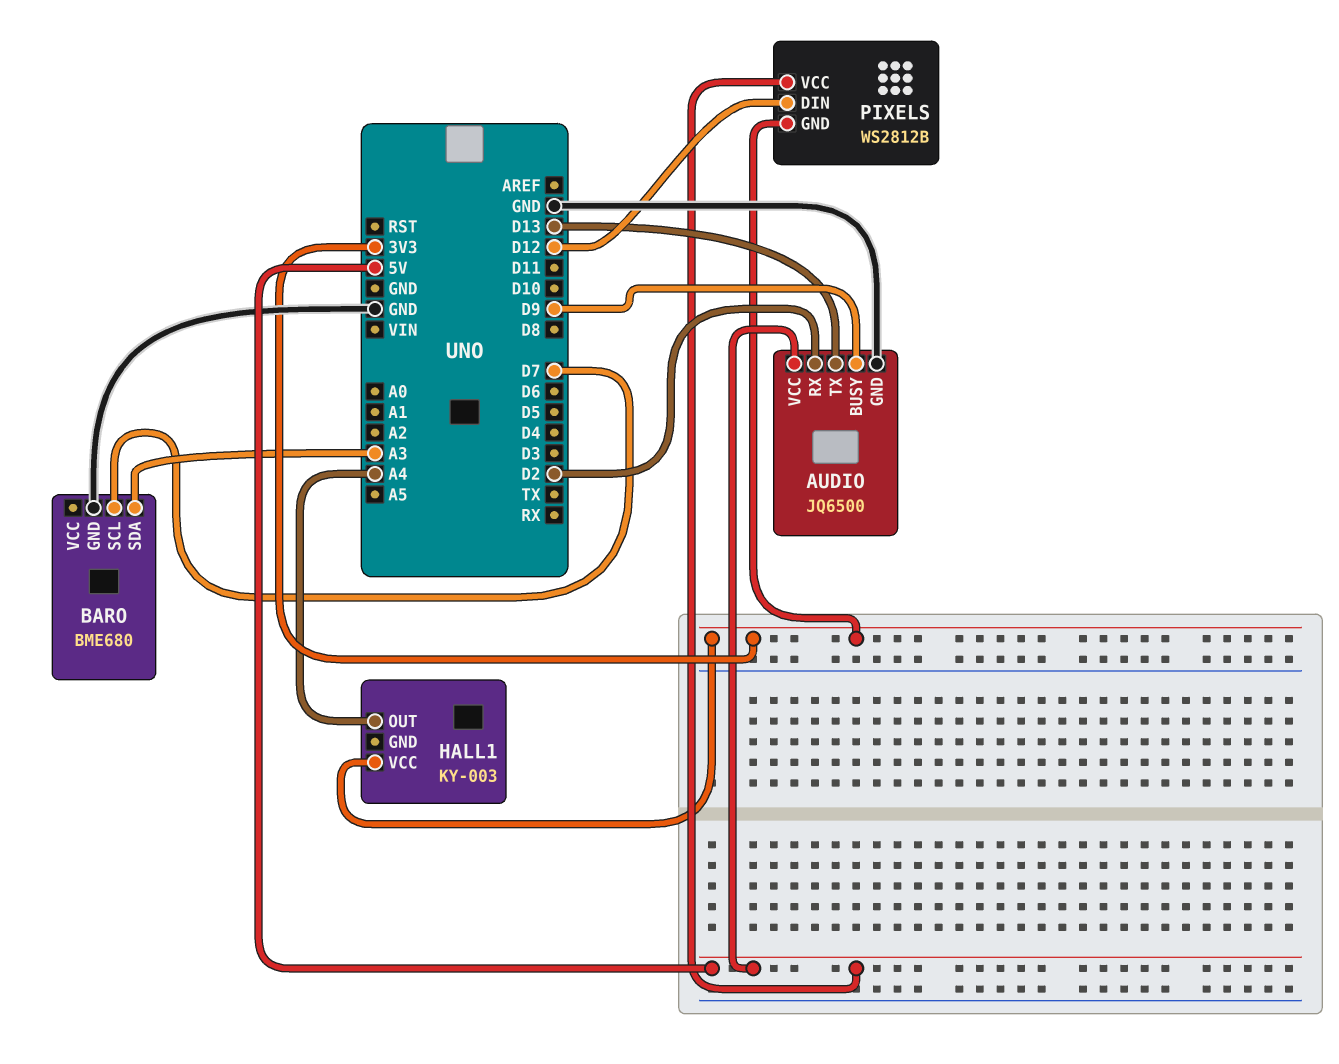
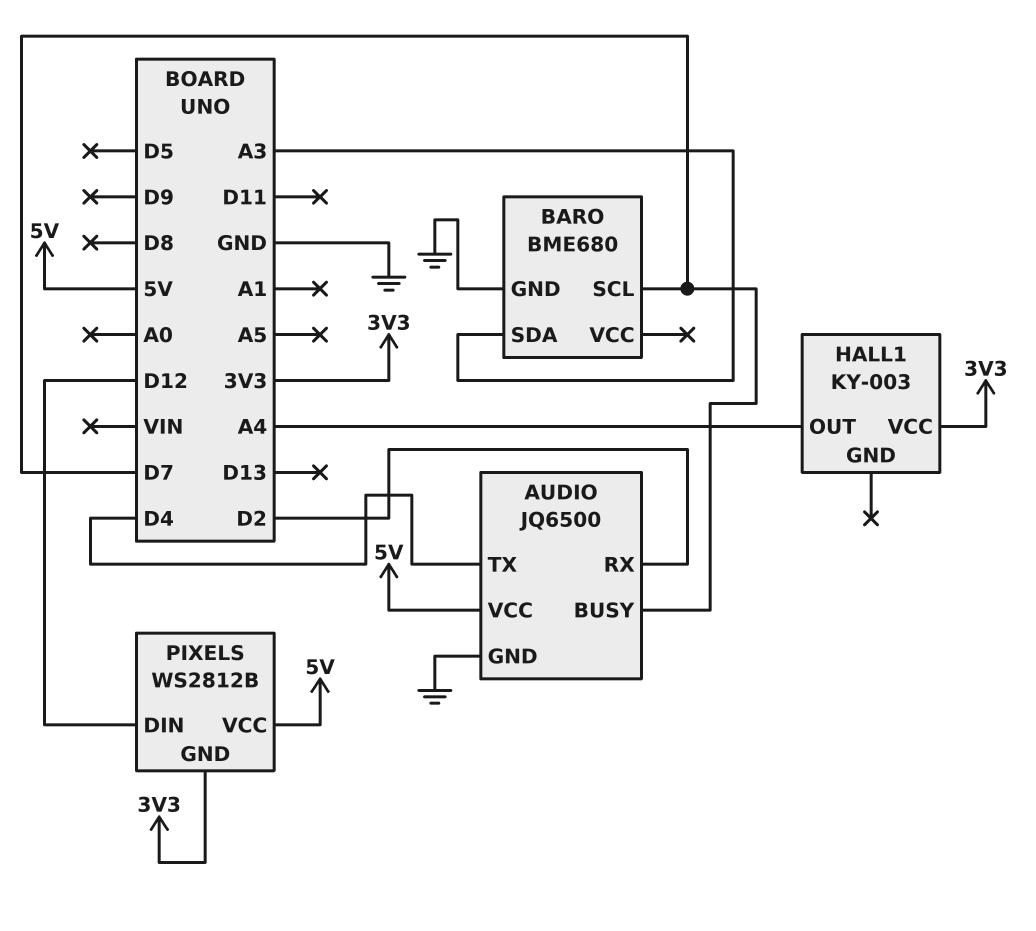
AUDIO pin BUSY: D9 -> D7
AUDIO pin TX: D13 -> D4

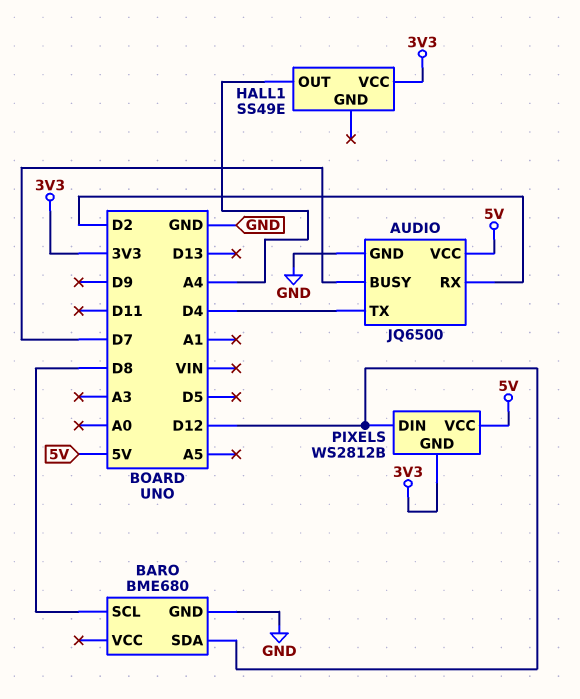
BARO pin SCL: D7 -> D8
BARO pin SDA: A3 -> D12
HALL1: KY-003 -> SS49E

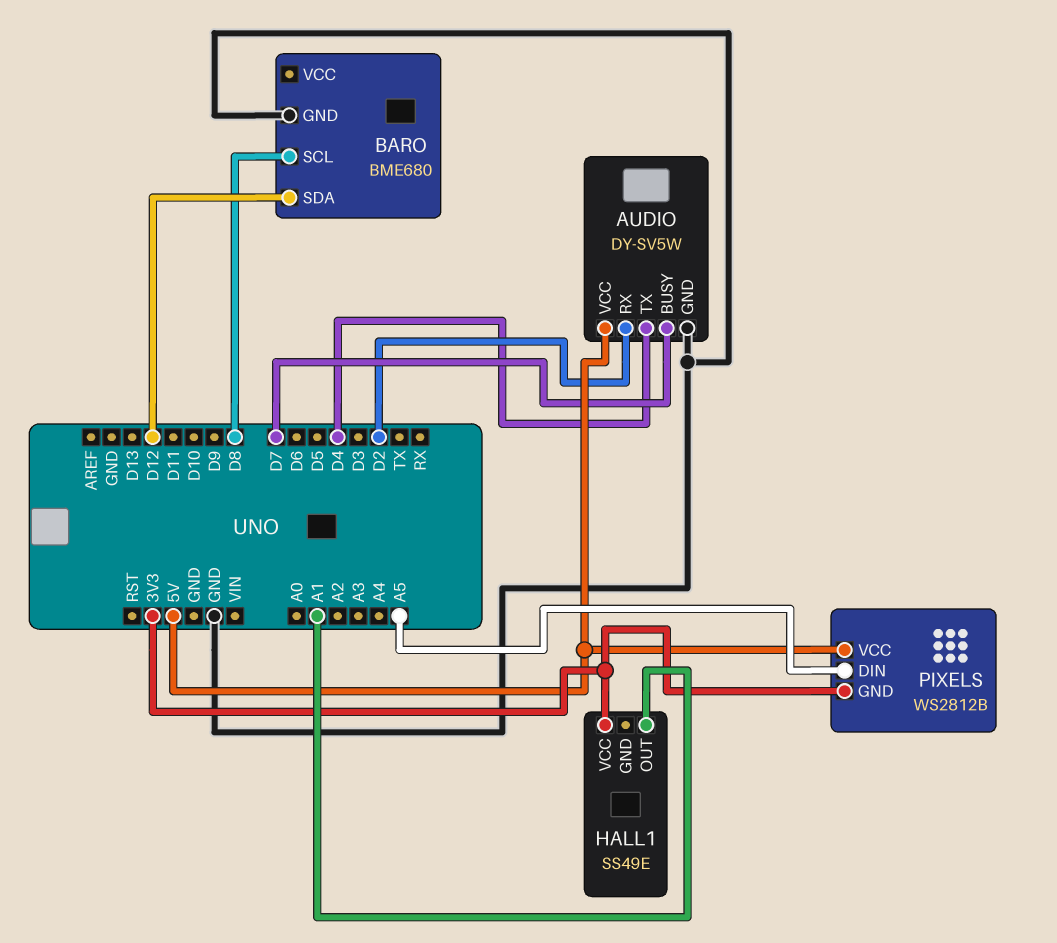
AUDIO: JQ6500 -> DY-SV5W
HALL1 pin OUT: A4 -> A1
PIXELS pin DIN: D12 -> A5

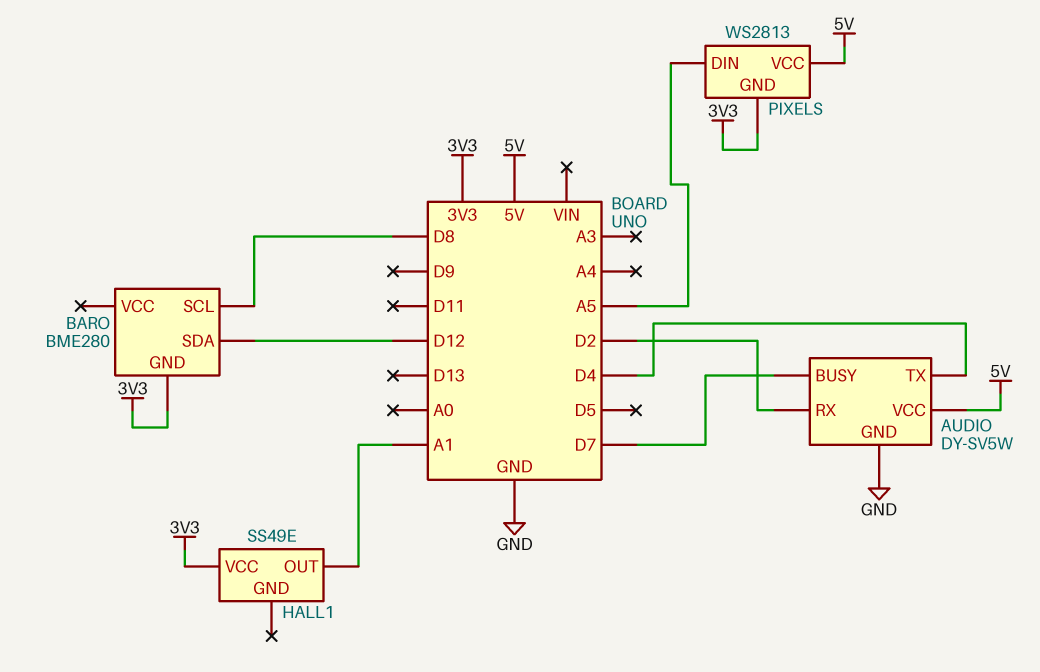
BARO: BME680 -> BME280
BARO pin GND: GND -> 3V3
PIXELS: WS2812B -> WS2813

